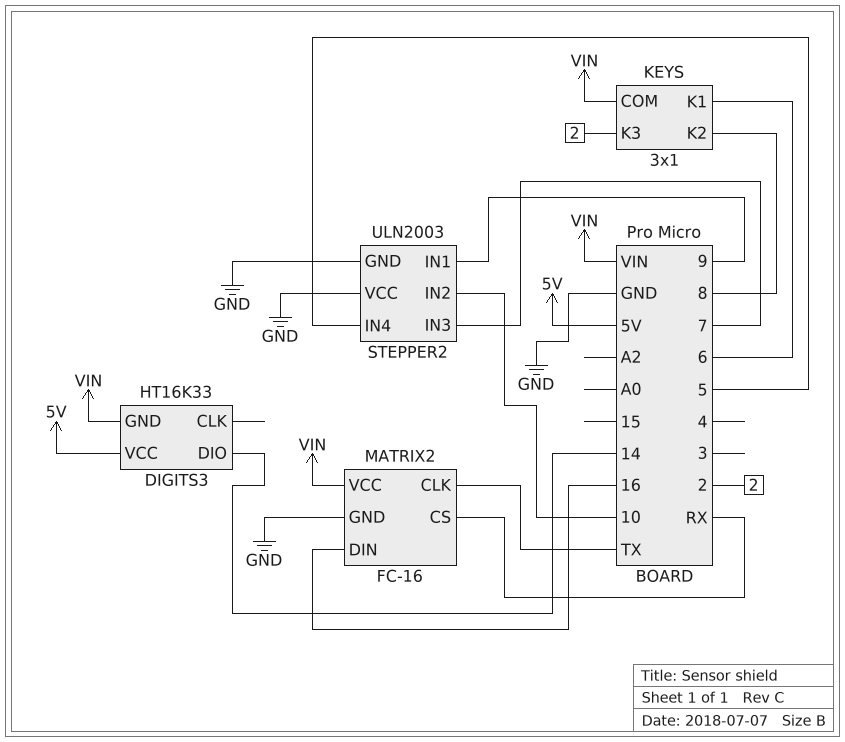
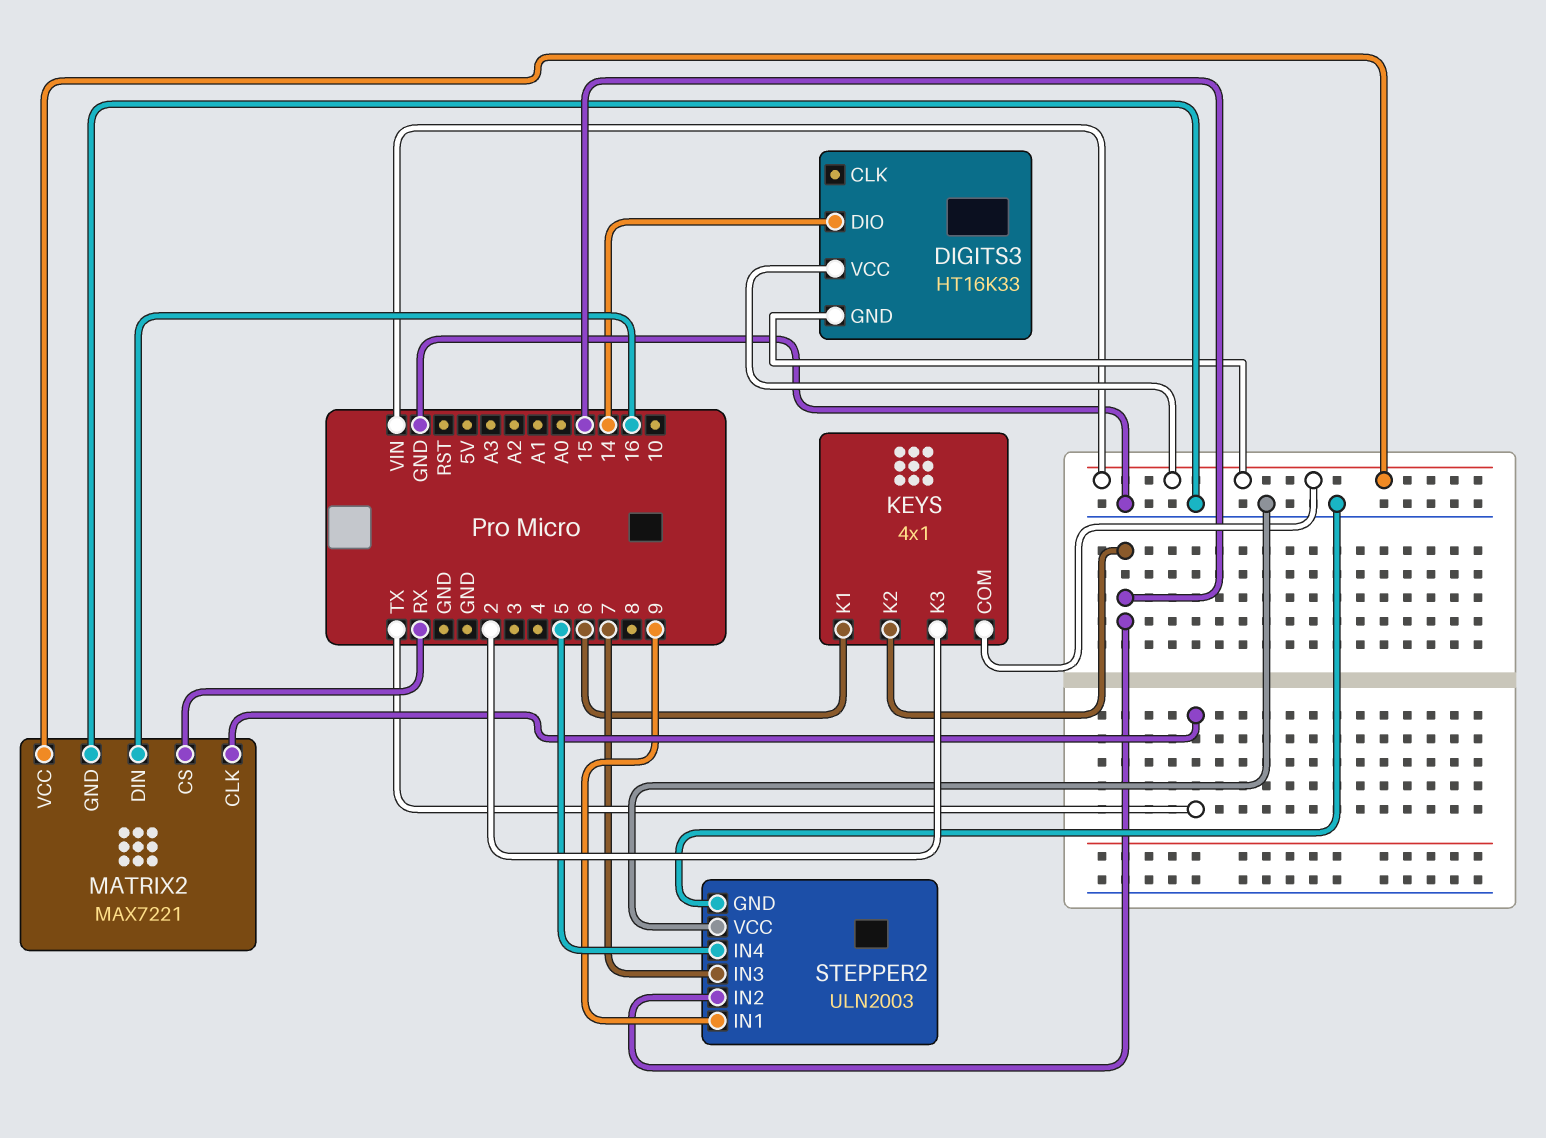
DIGITS3 pin VCC: 5V -> VIN
KEYS: 3x1 -> 4x1
KEYS pin K2: 8 -> 15
MATRIX2: FC-16 -> MAX7221
STEPPER2 pin IN2: 10 -> 15

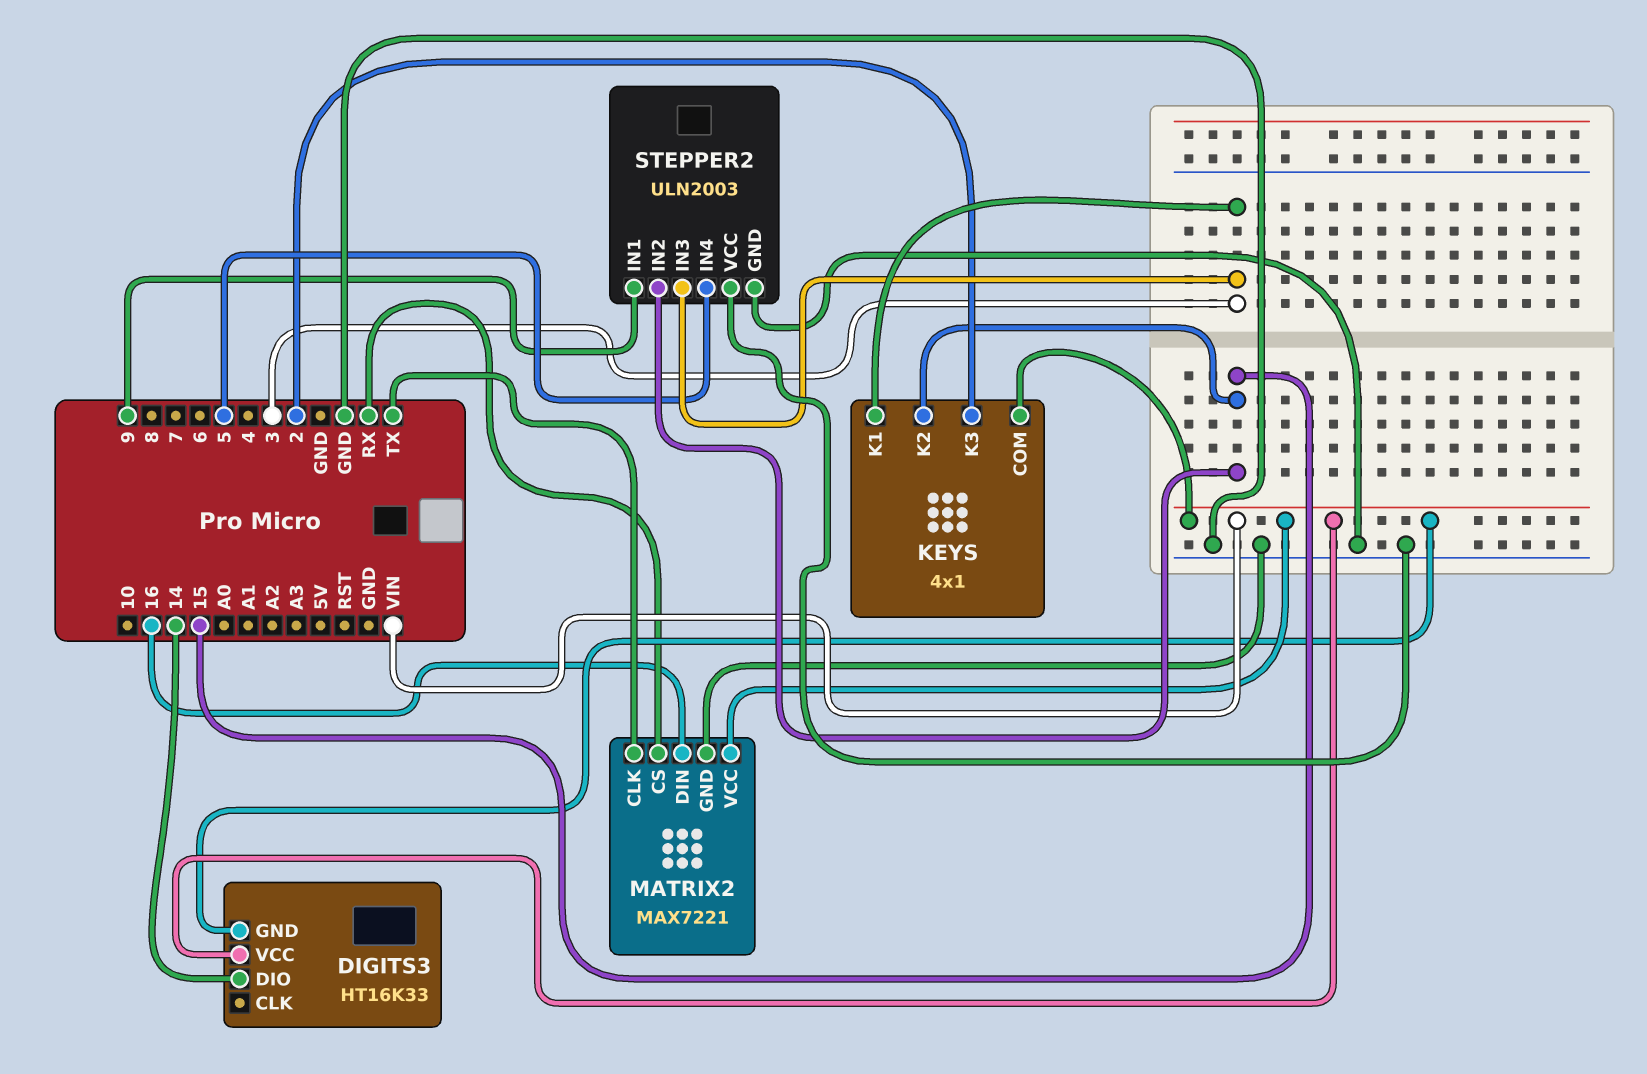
KEYS pin K1: 6 -> 3
STEPPER2 pin IN3: 7 -> 3

